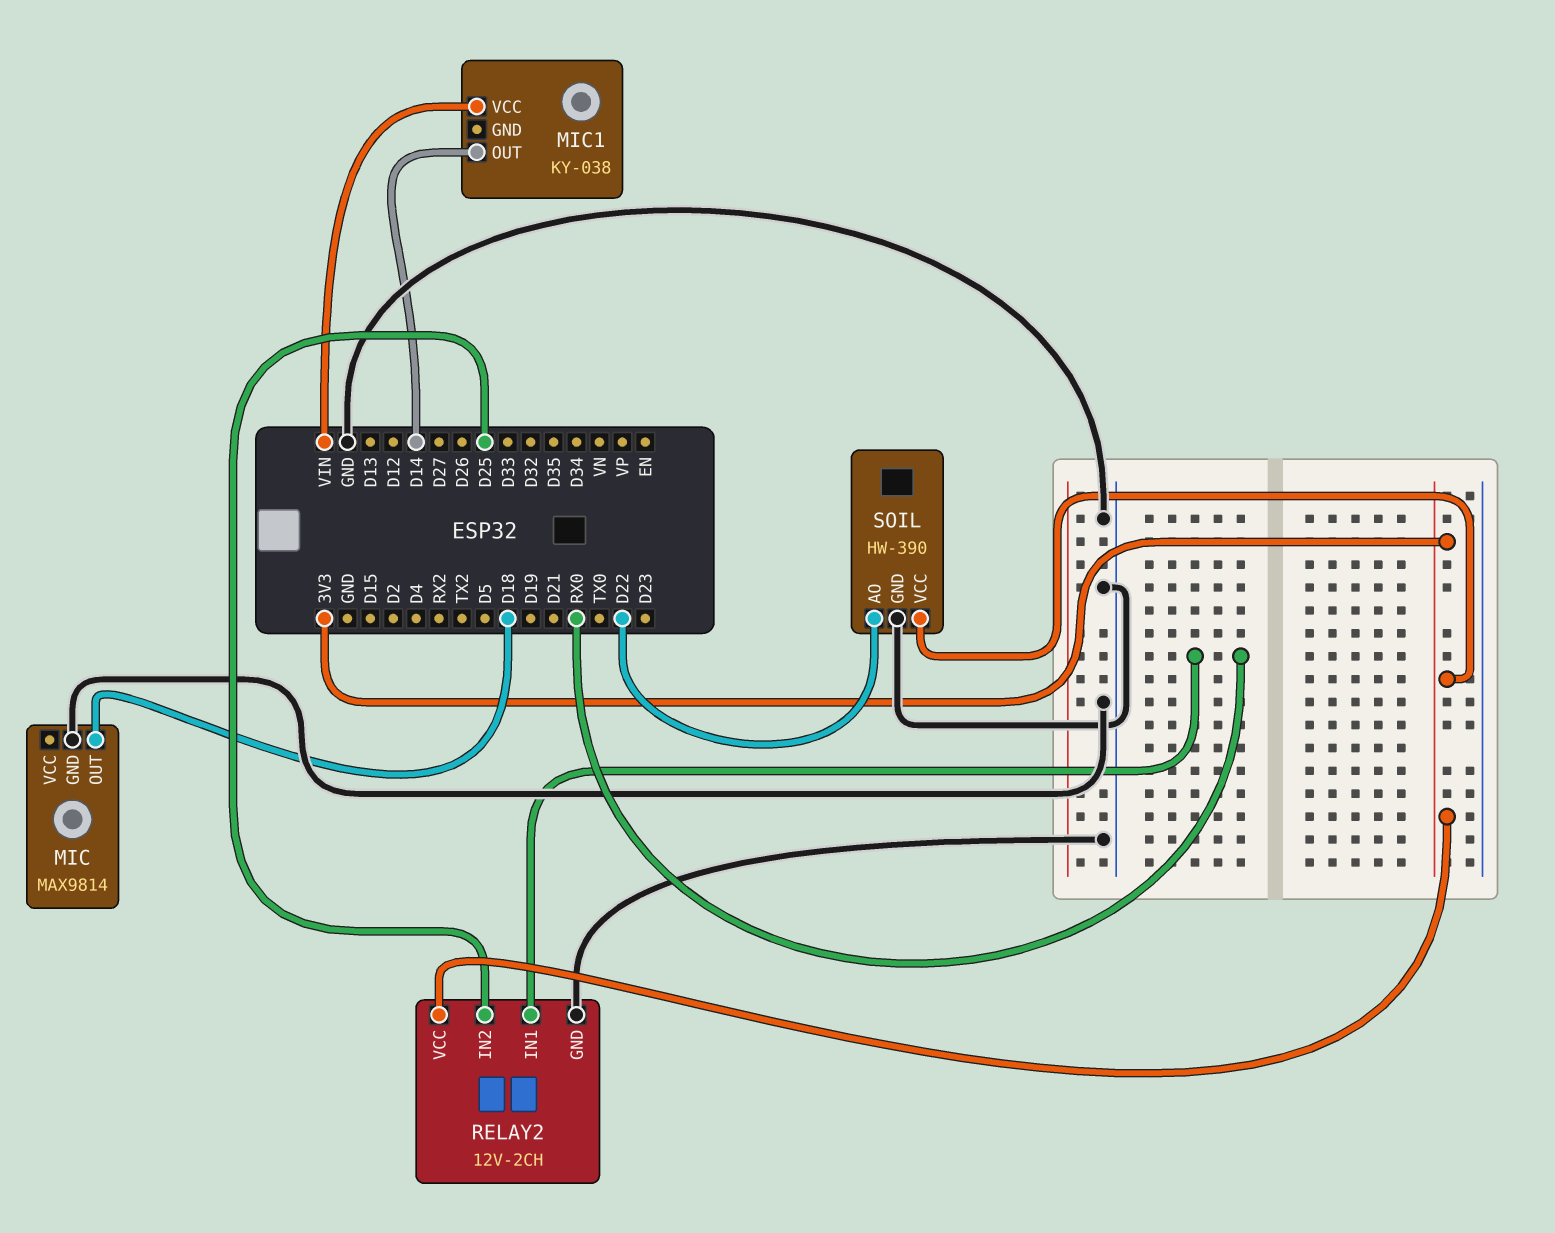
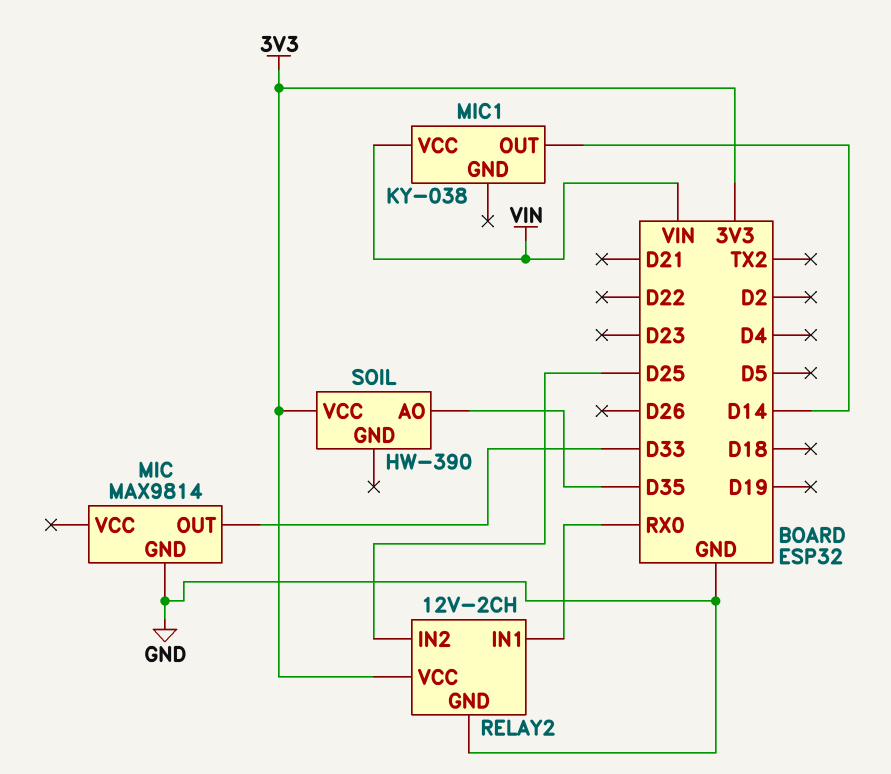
MIC pin OUT: D18 -> D33
SOIL pin AO: D22 -> D35
SOIL pin GND: GND -> none

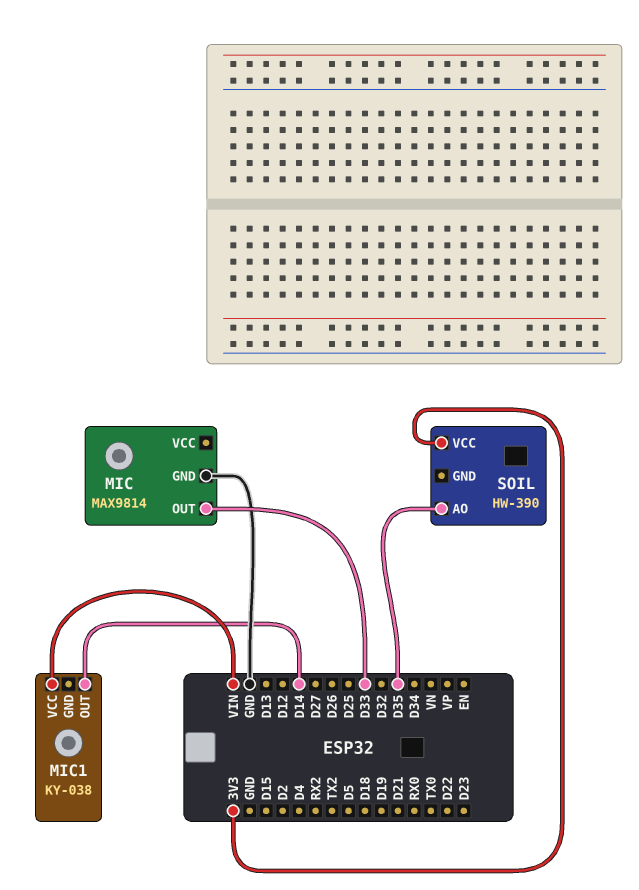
RELAY2: 12V-2CH -> none
RELAY2 pin GND: GND -> none
RELAY2 pin IN1: RX0 -> none
RELAY2 pin IN2: D25 -> none
RELAY2 pin VCC: 3V3 -> none

